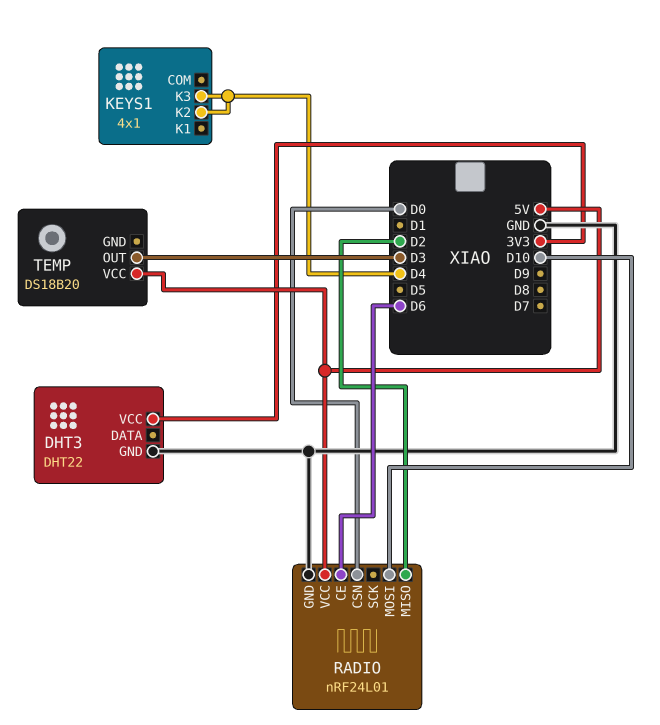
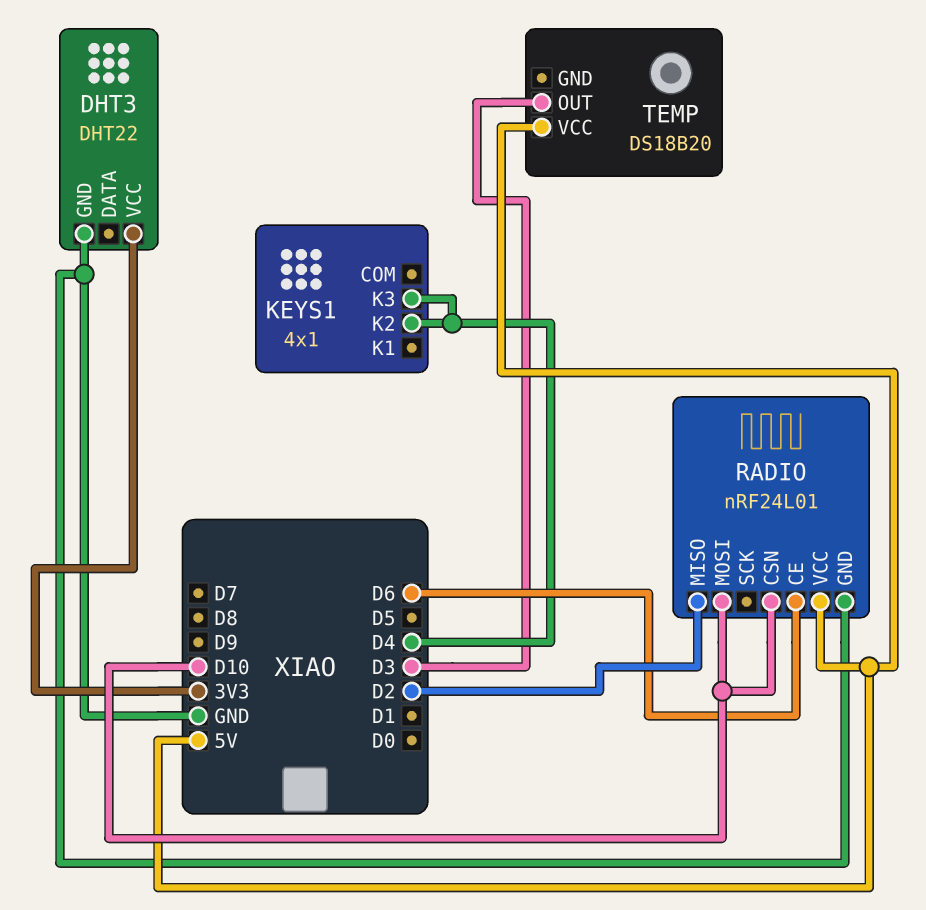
RADIO pin CSN: D0 -> D10

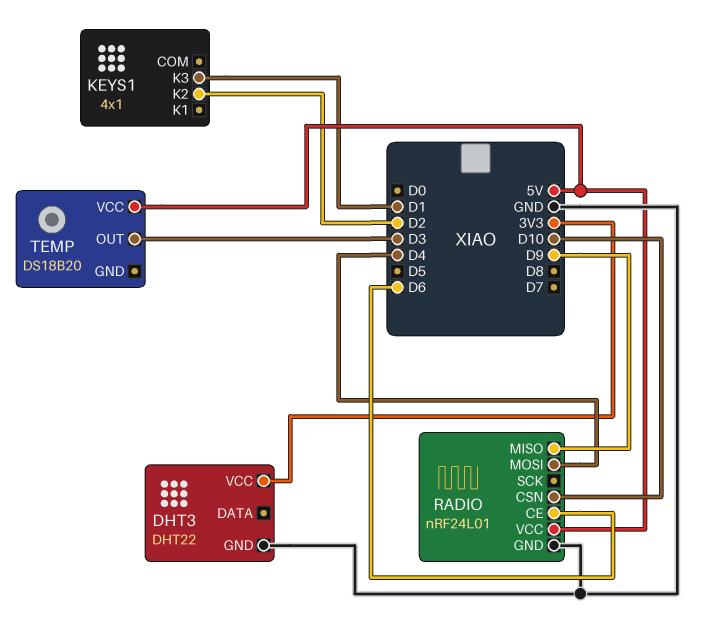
KEYS1 pin K2: D4 -> D2
KEYS1 pin K3: D4 -> D1
RADIO pin MISO: D2 -> D9
RADIO pin MOSI: D10 -> D4

